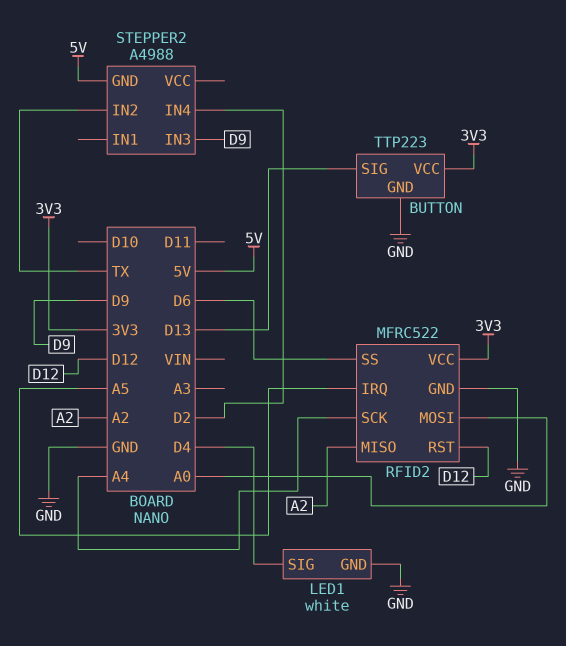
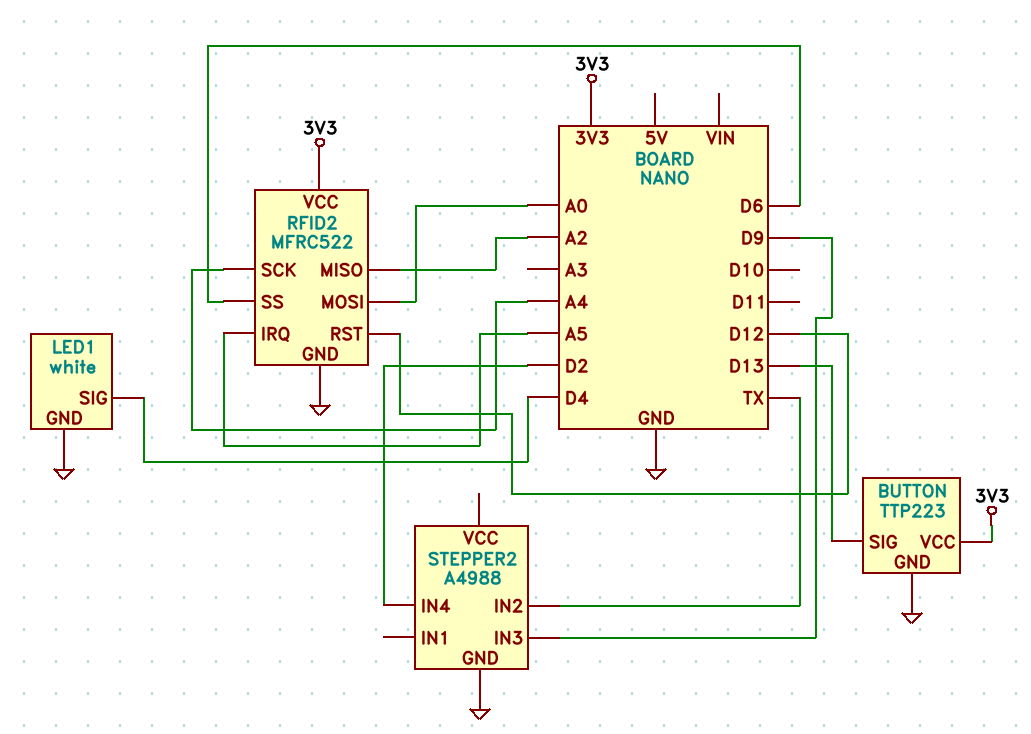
STEPPER2 pin GND: 5V -> GND

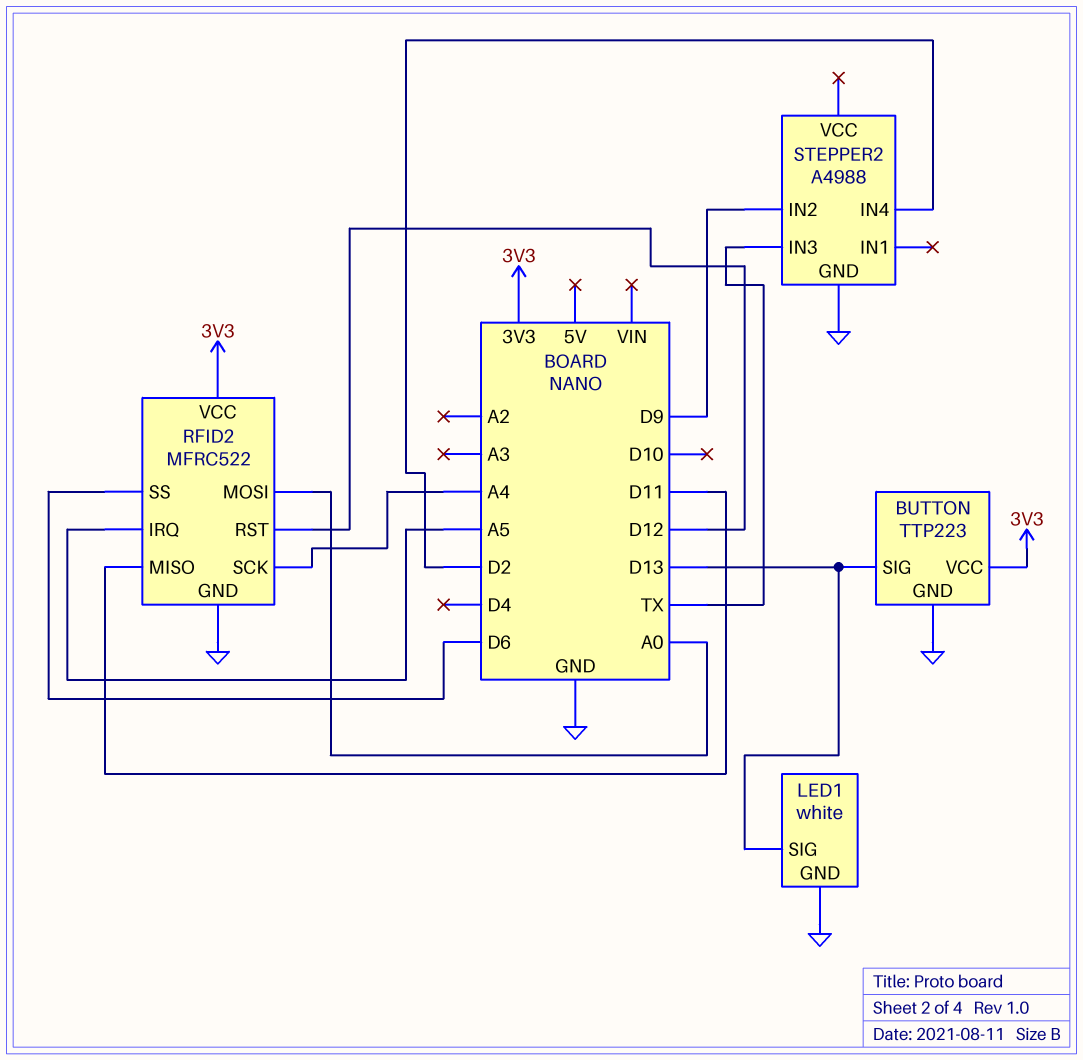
LED1 pin SIG: D4 -> D13
RFID2 pin MISO: A2 -> D11
STEPPER2 pin IN2: TX -> D9
STEPPER2 pin IN3: D9 -> TX

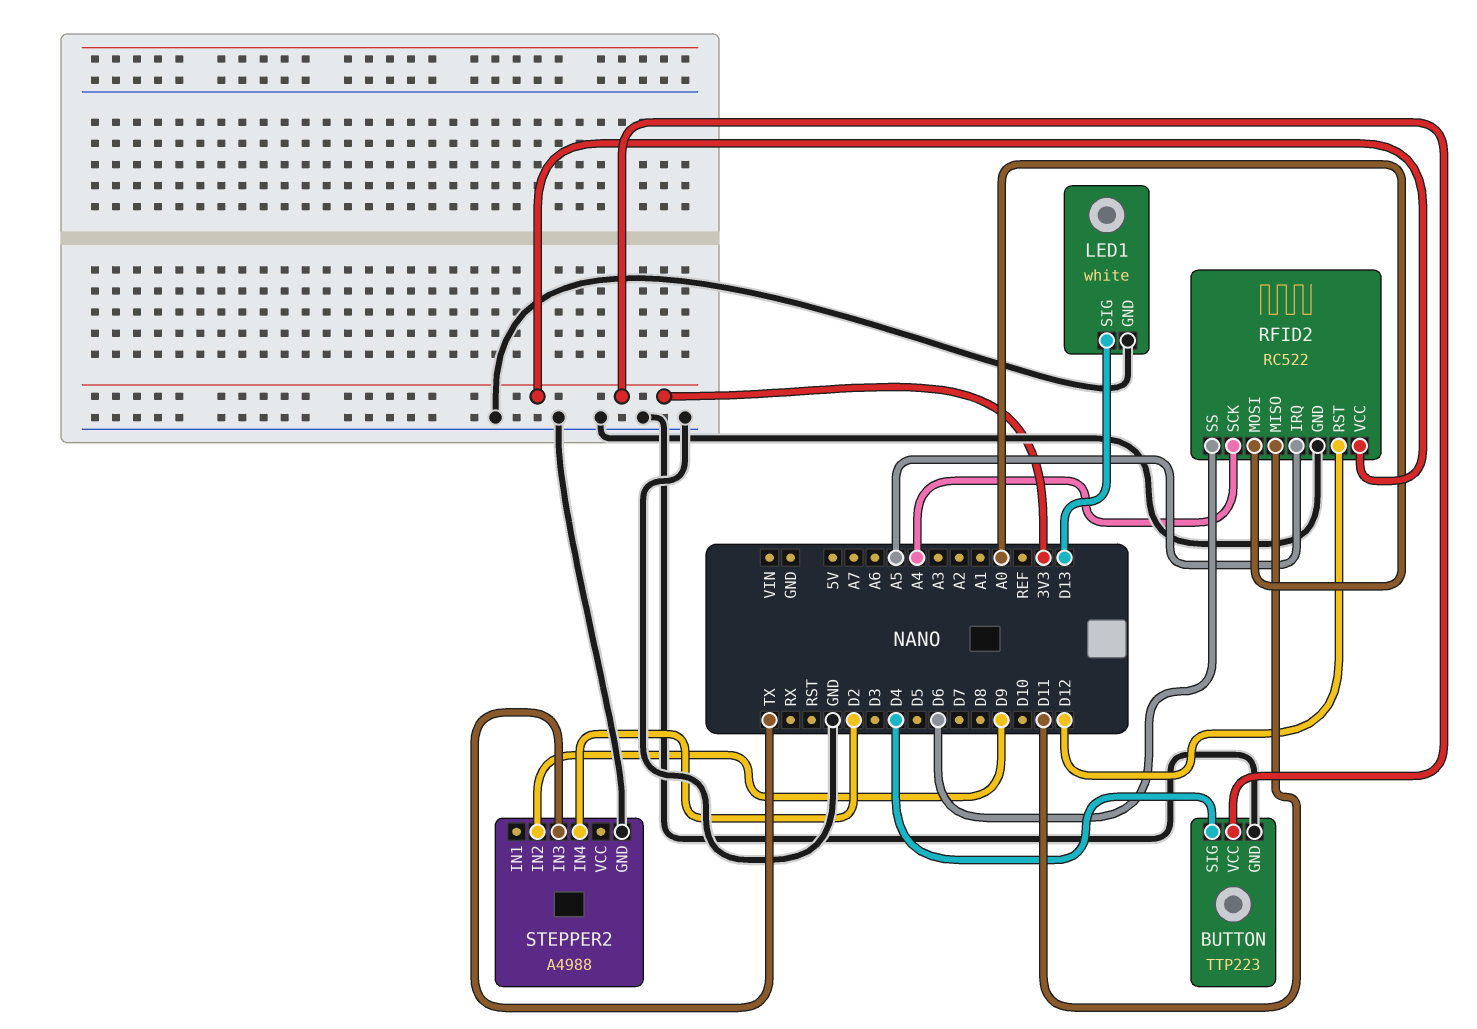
BUTTON pin SIG: D13 -> D4
RFID2: MFRC522 -> RC522

